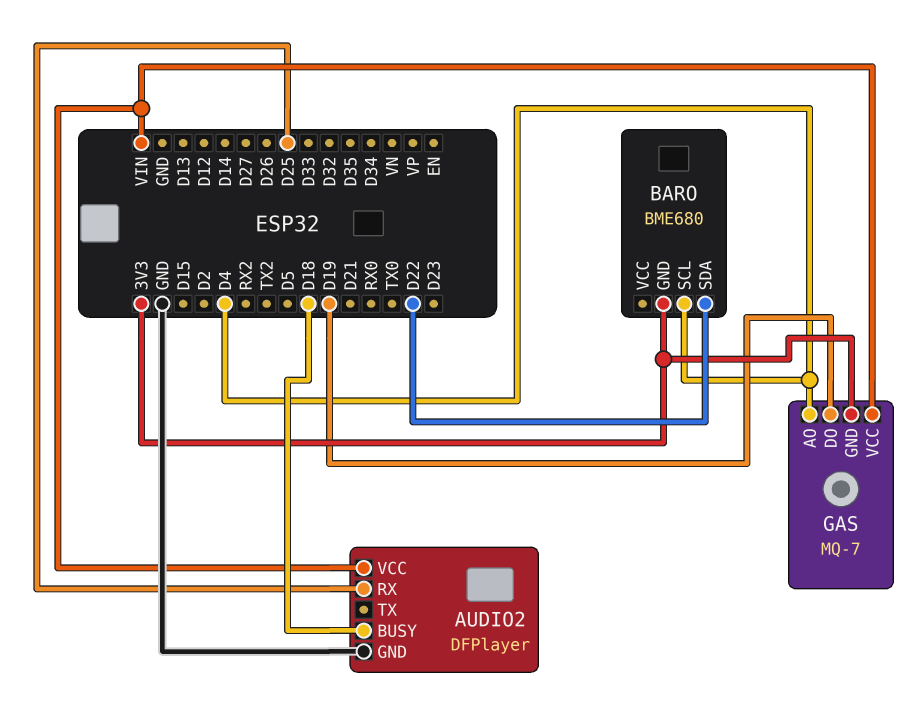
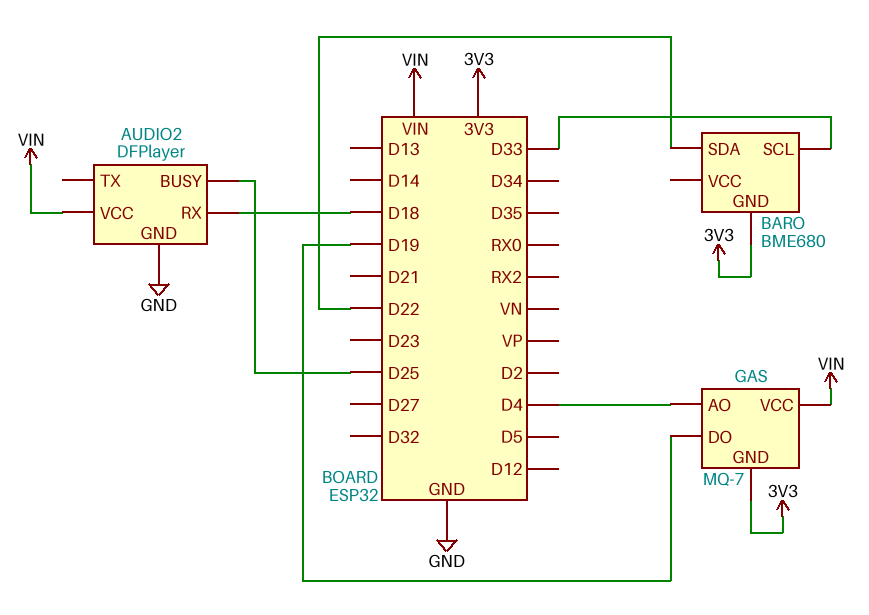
AUDIO2 pin BUSY: D18 -> D25
AUDIO2 pin RX: D25 -> D18
BARO pin SCL: D4 -> D33

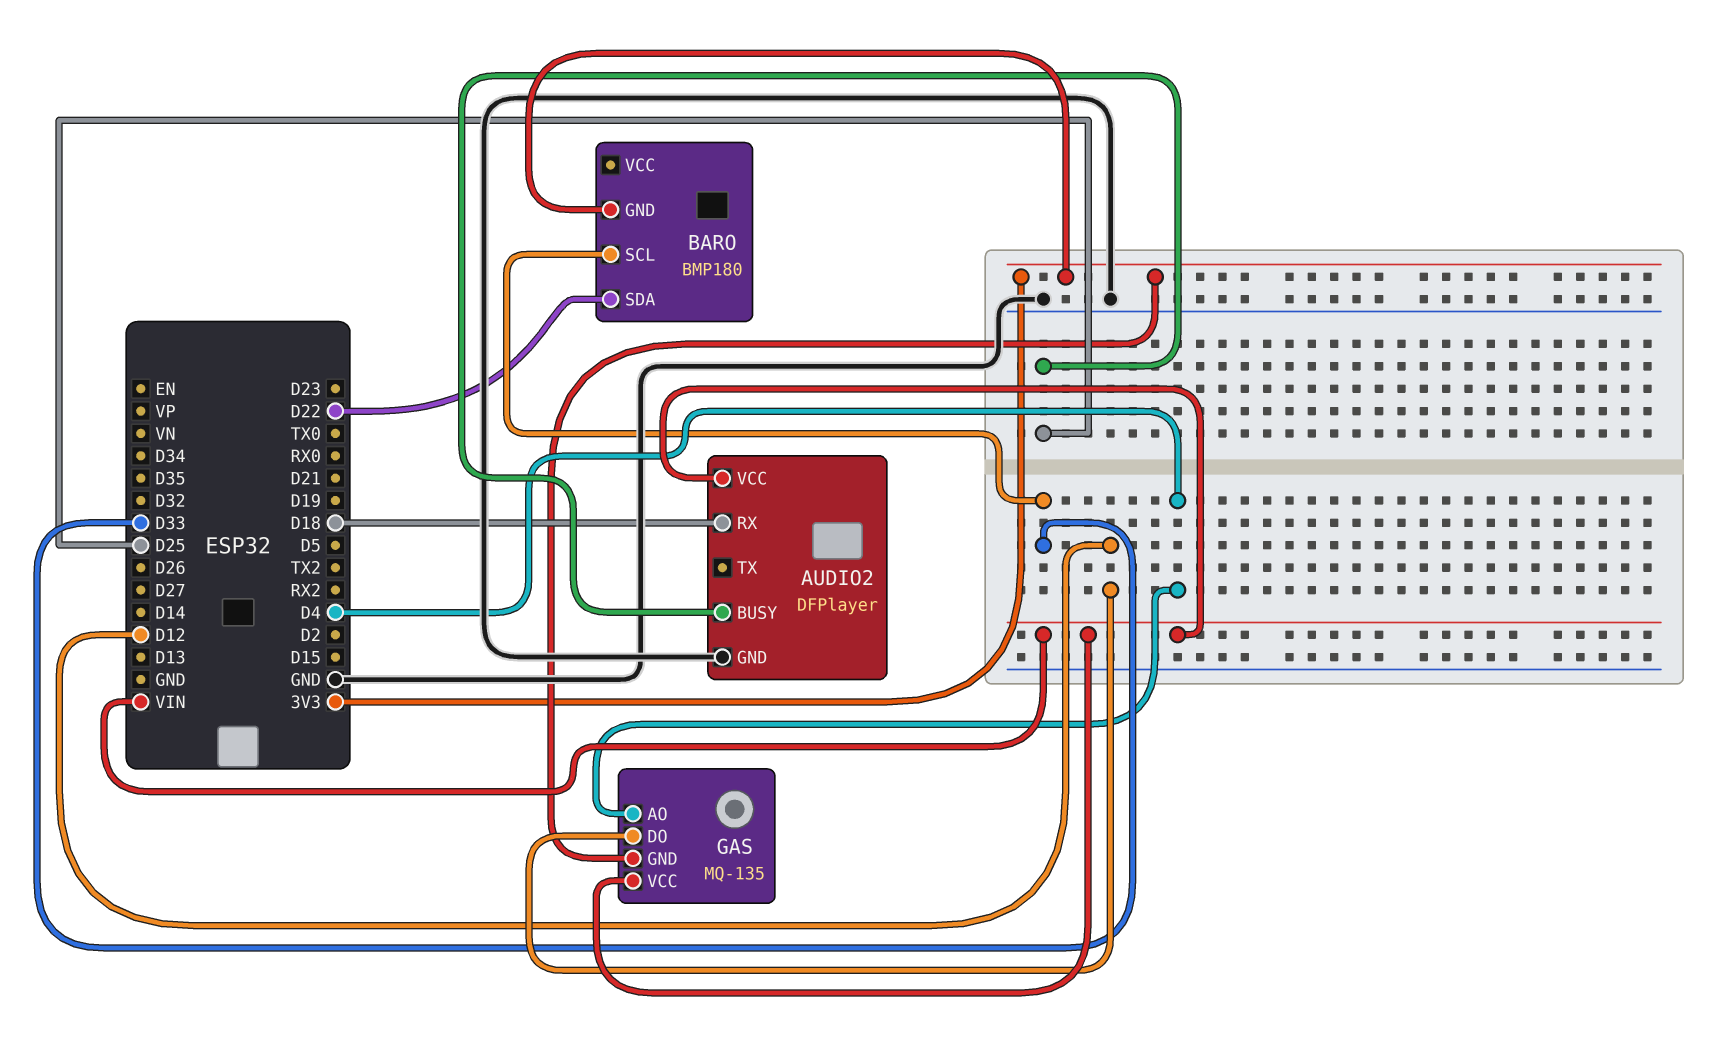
BARO: BME680 -> BMP180
GAS: MQ-7 -> MQ-135
GAS pin DO: D19 -> D12

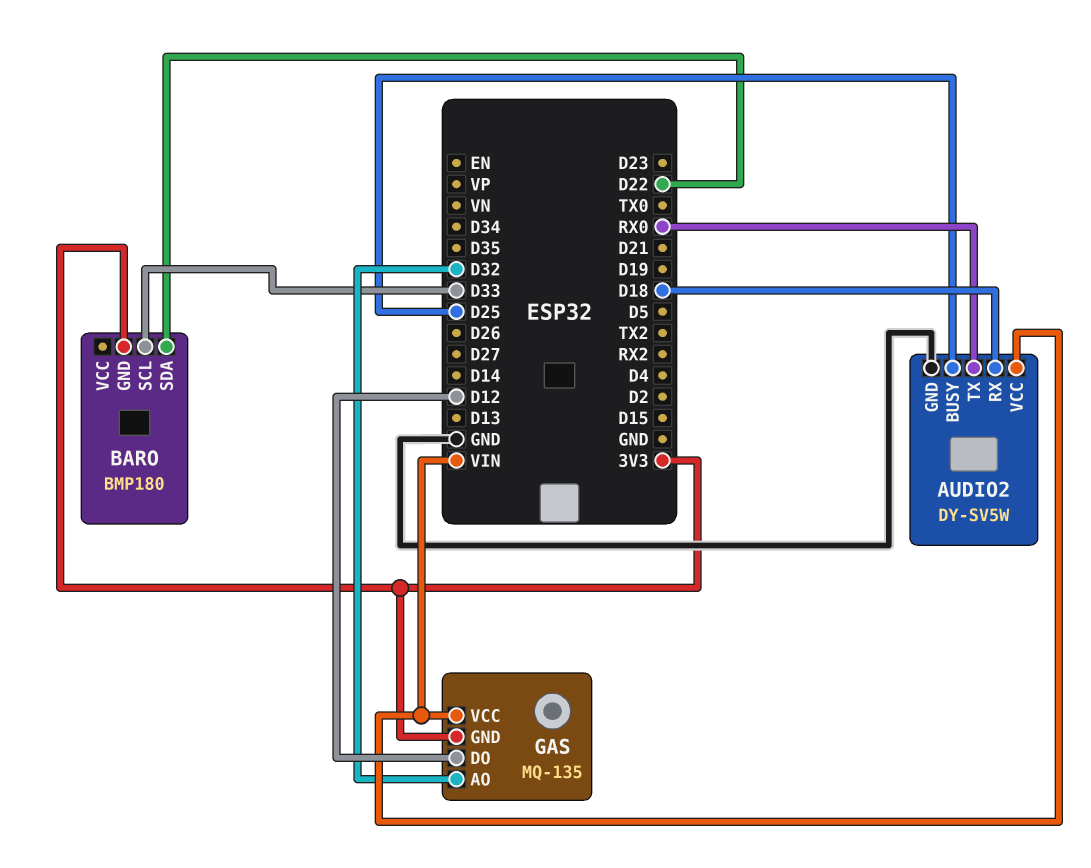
AUDIO2: DFPlayer -> DY-SV5W
AUDIO2 pin TX: none -> RX0
GAS pin AO: D4 -> D32

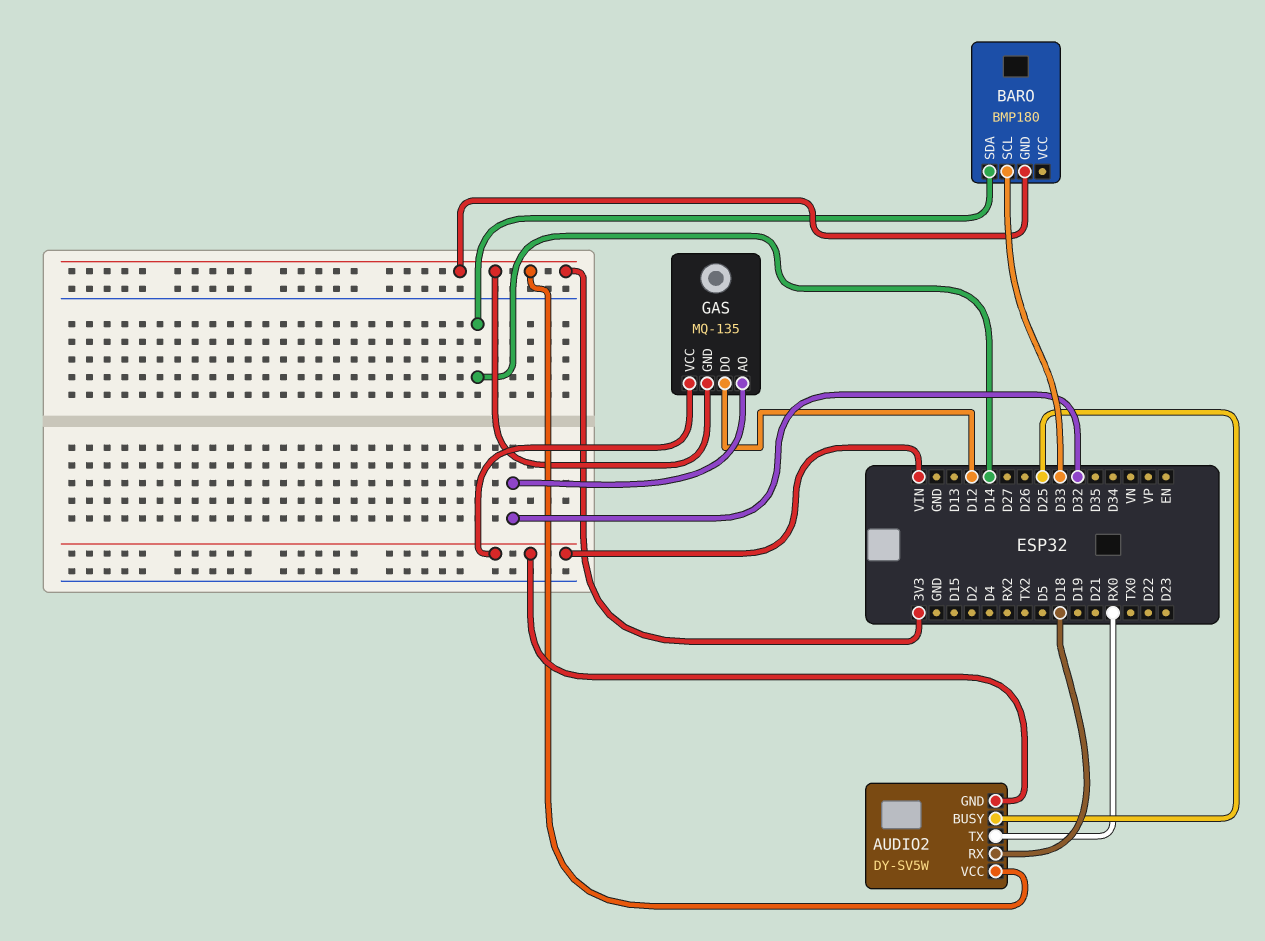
AUDIO2 pin GND: GND -> VIN
AUDIO2 pin VCC: VIN -> 3V3
BARO pin SDA: D22 -> D14

